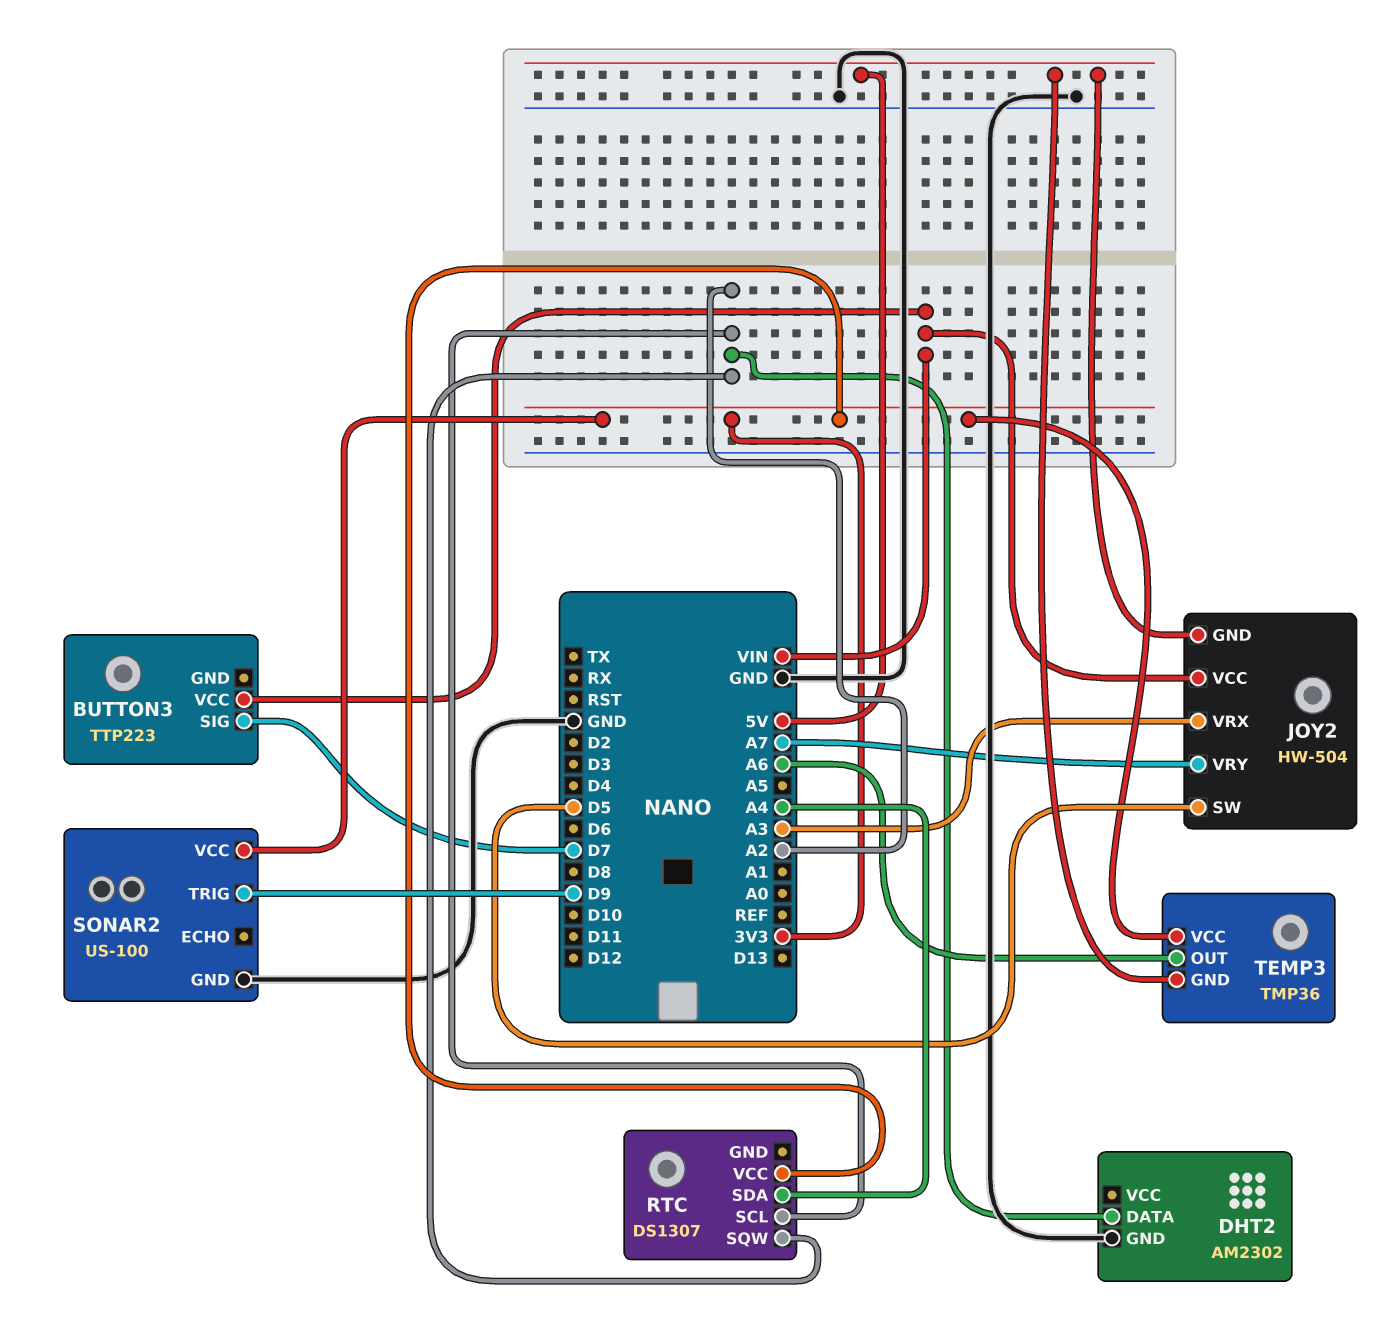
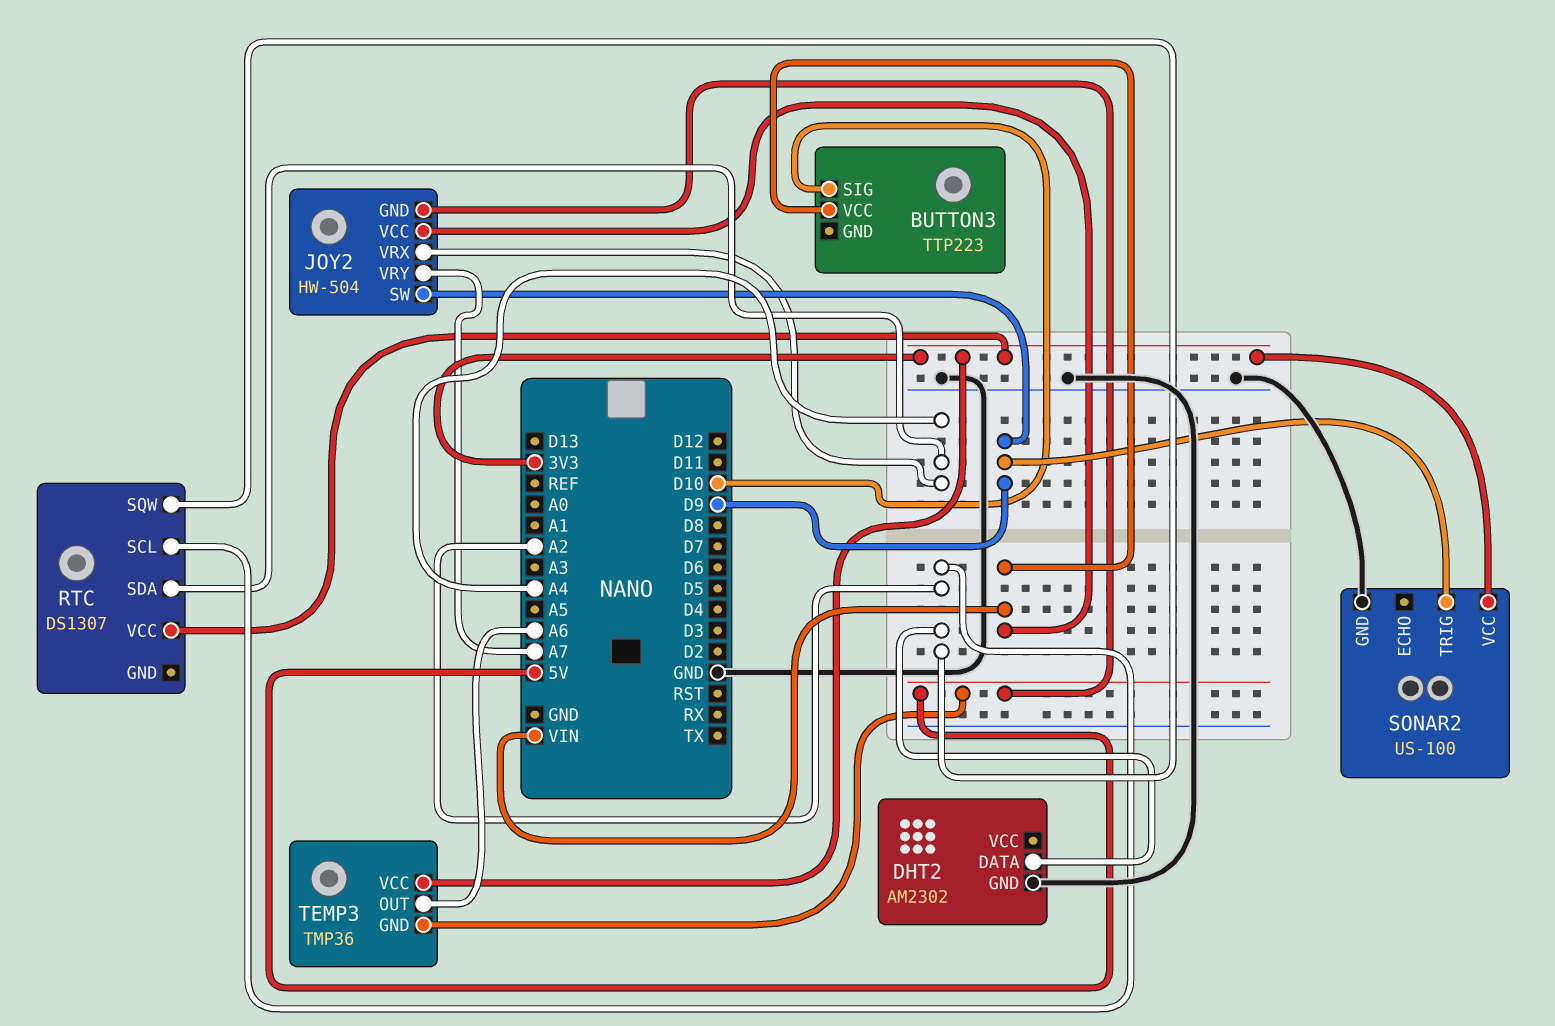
BUTTON3 pin SIG: D7 -> D10
JOY2 pin SW: D5 -> D9
JOY2 pin VRX: A3 -> A4

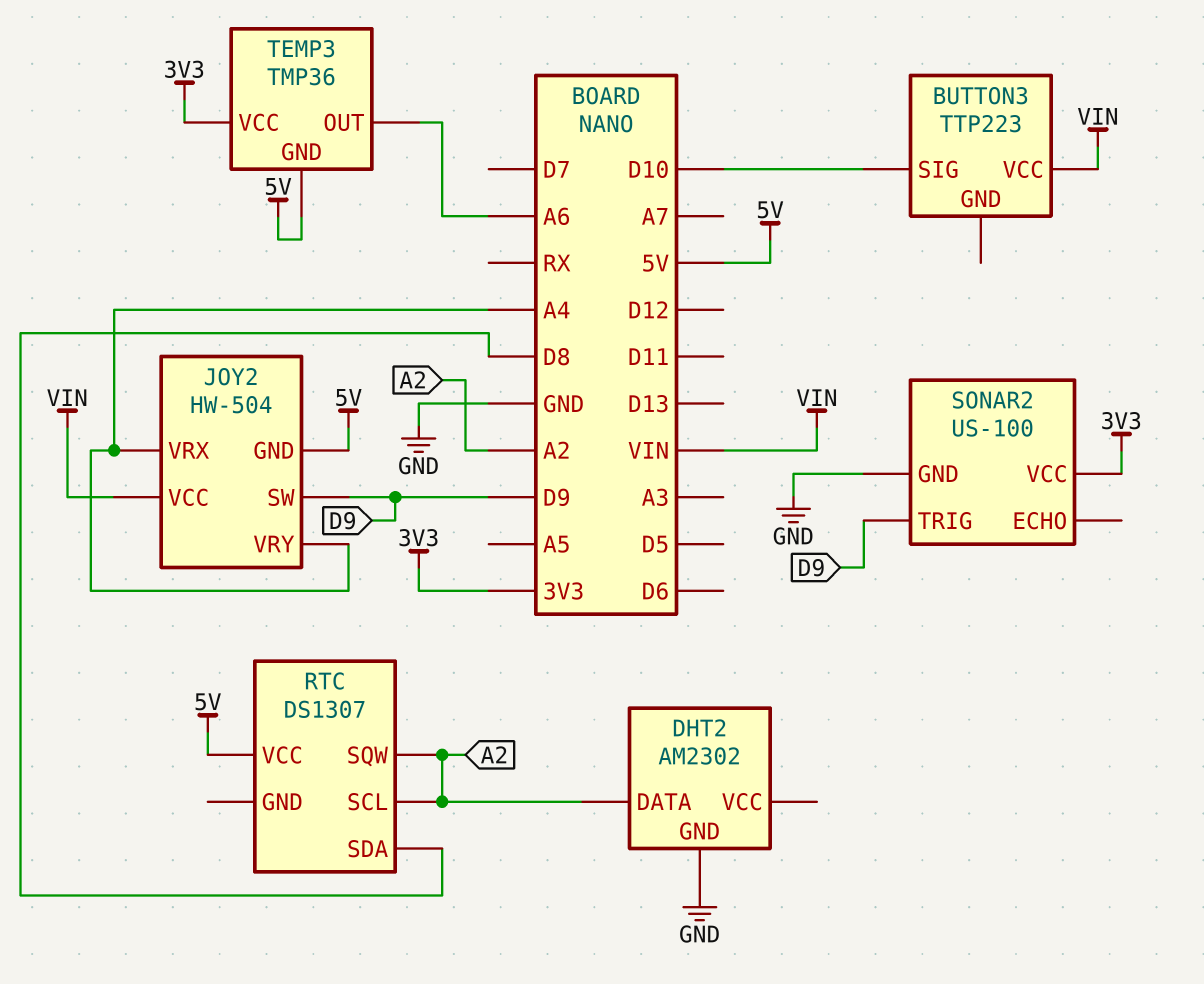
JOY2 pin VRY: A7 -> A4
RTC pin SDA: A4 -> D8
RTC pin VCC: 3V3 -> 5V

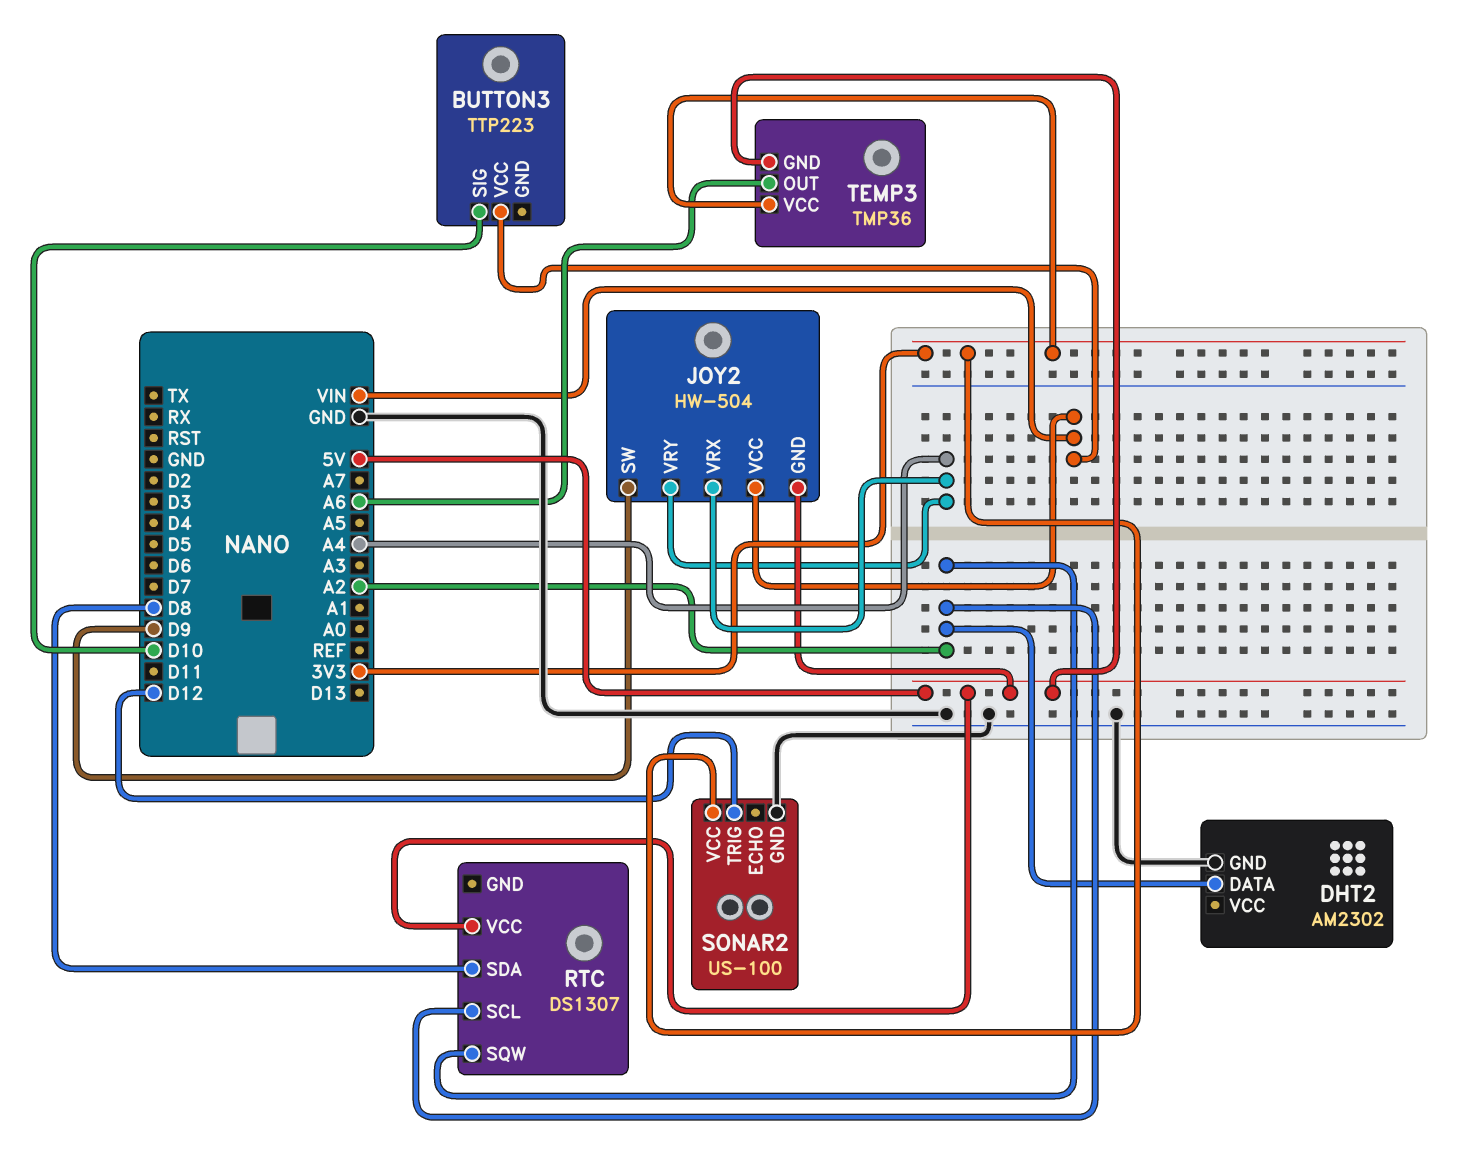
SONAR2 pin TRIG: D9 -> D12

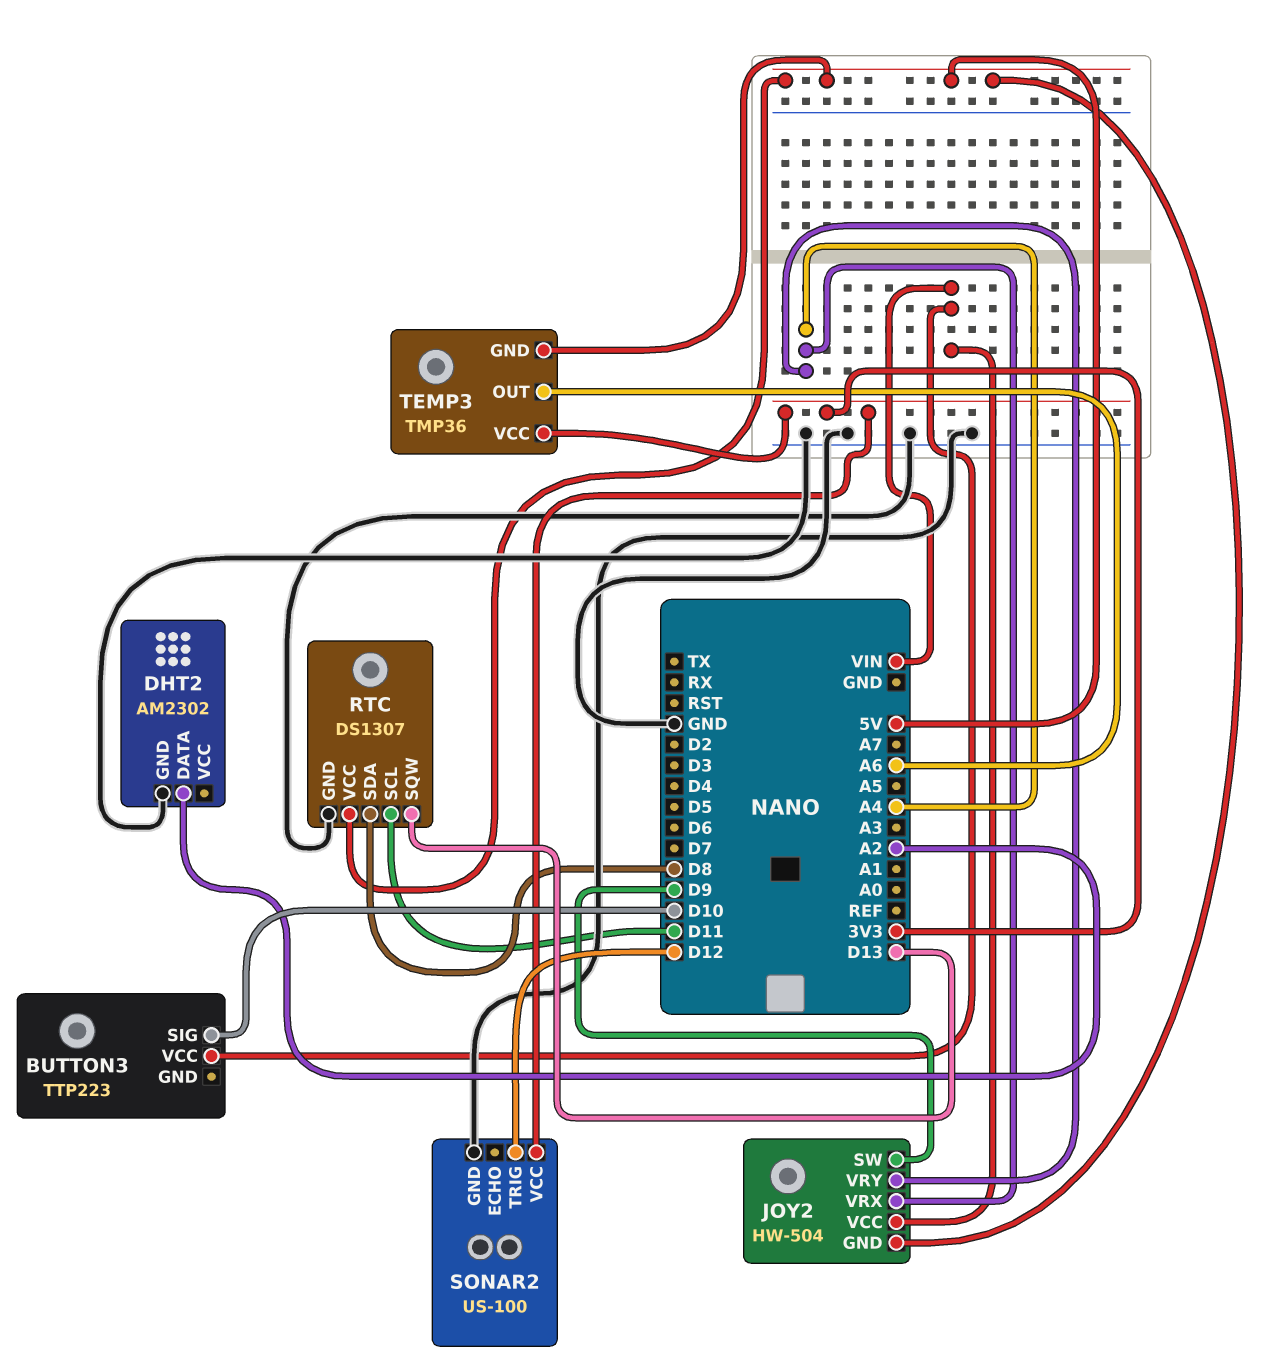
RTC pin GND: none -> GND
RTC pin SCL: A2 -> D11
RTC pin SQW: A2 -> D13

